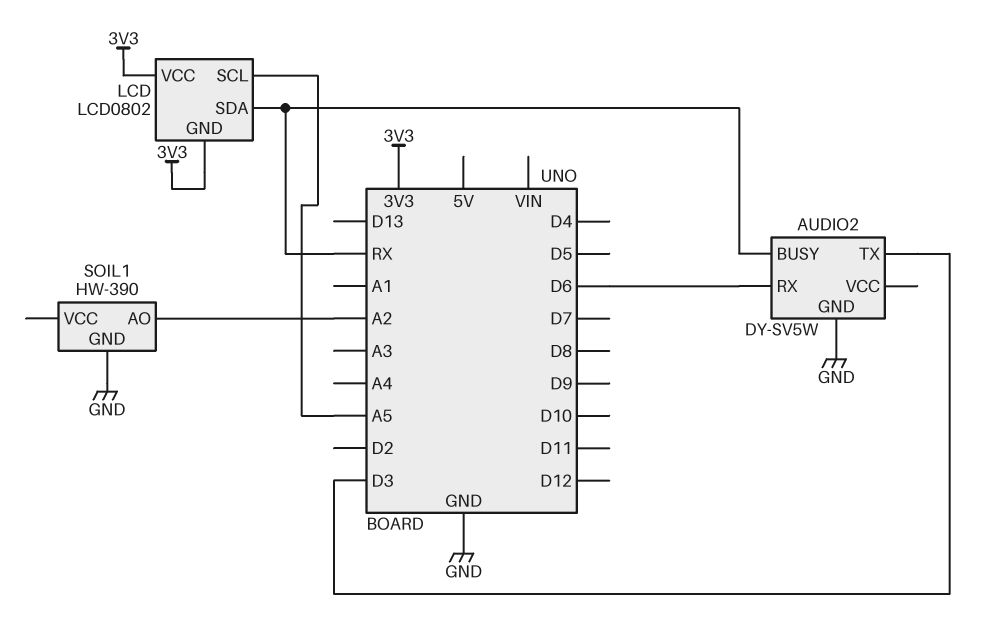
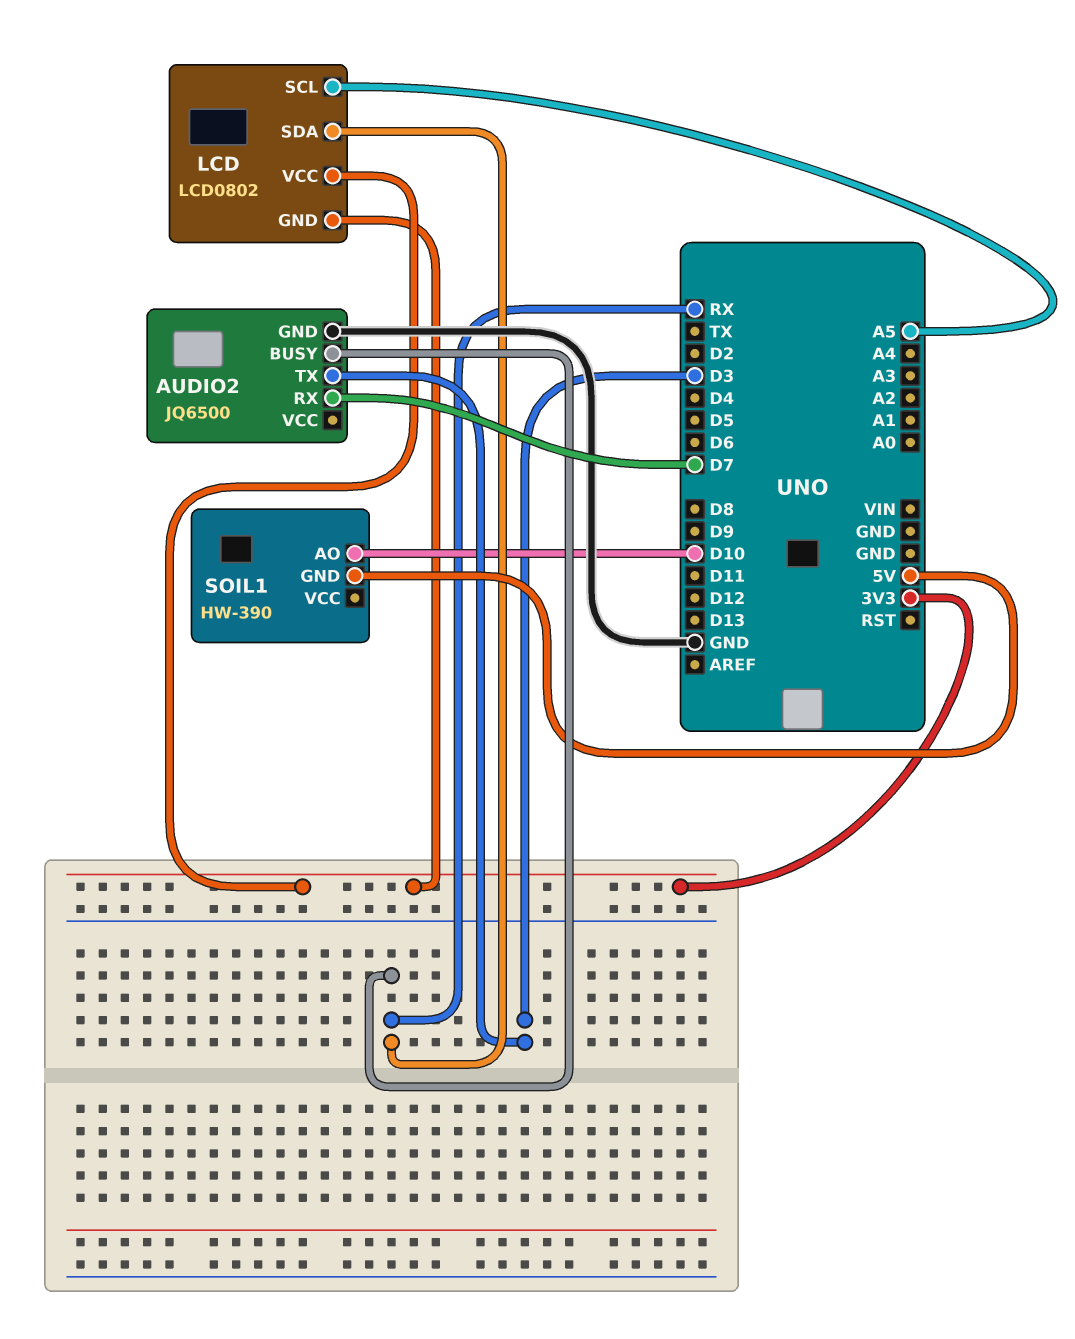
AUDIO2: DY-SV5W -> JQ6500
AUDIO2 pin RX: D6 -> D7
SOIL1 pin AO: A2 -> D10
SOIL1 pin GND: GND -> 5V

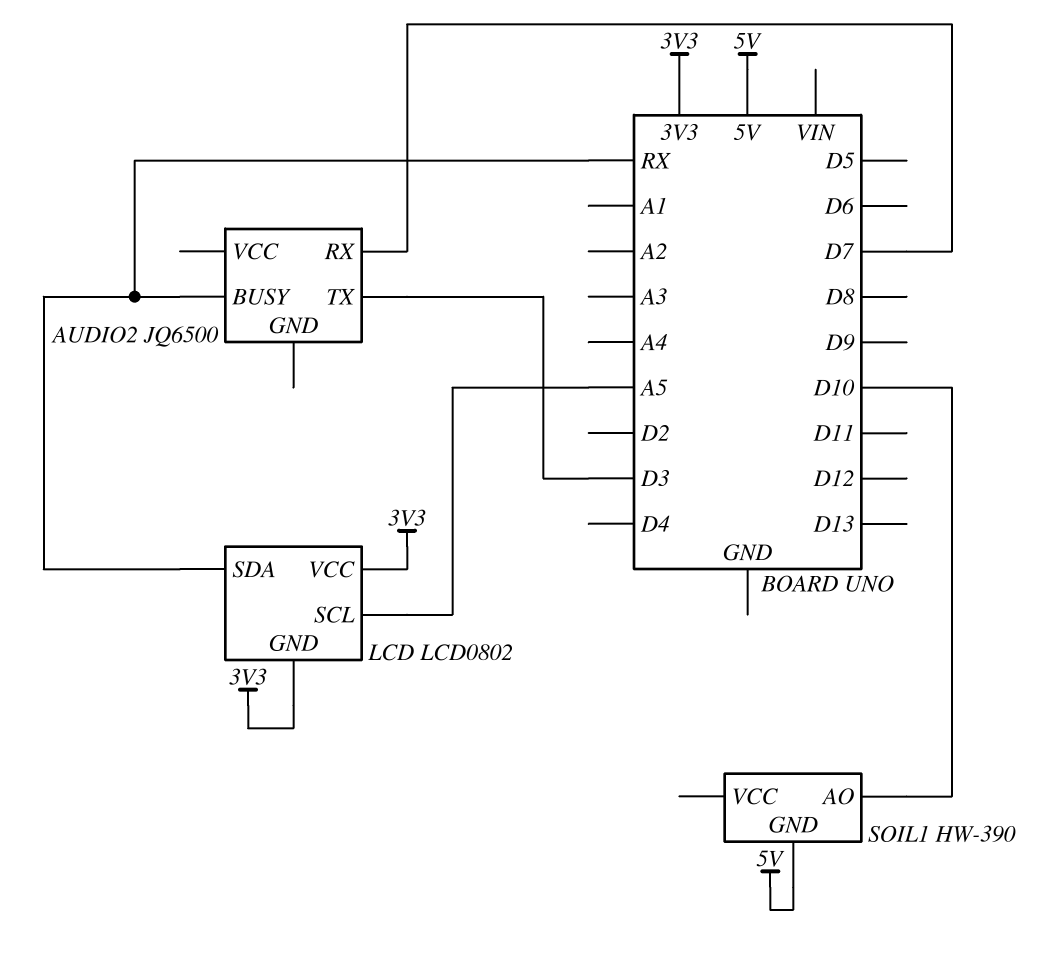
AUDIO2 pin GND: GND -> none

